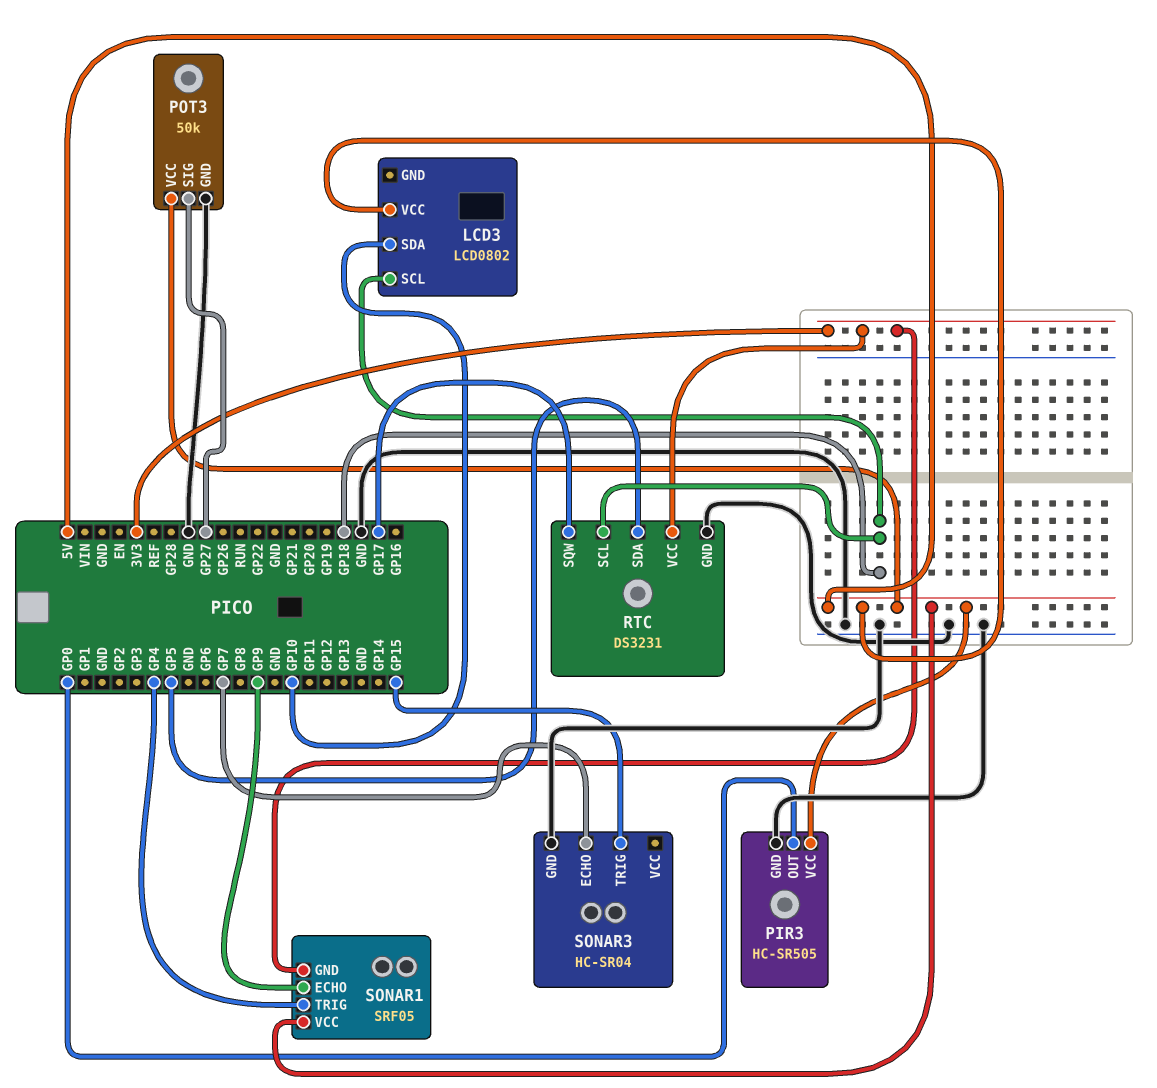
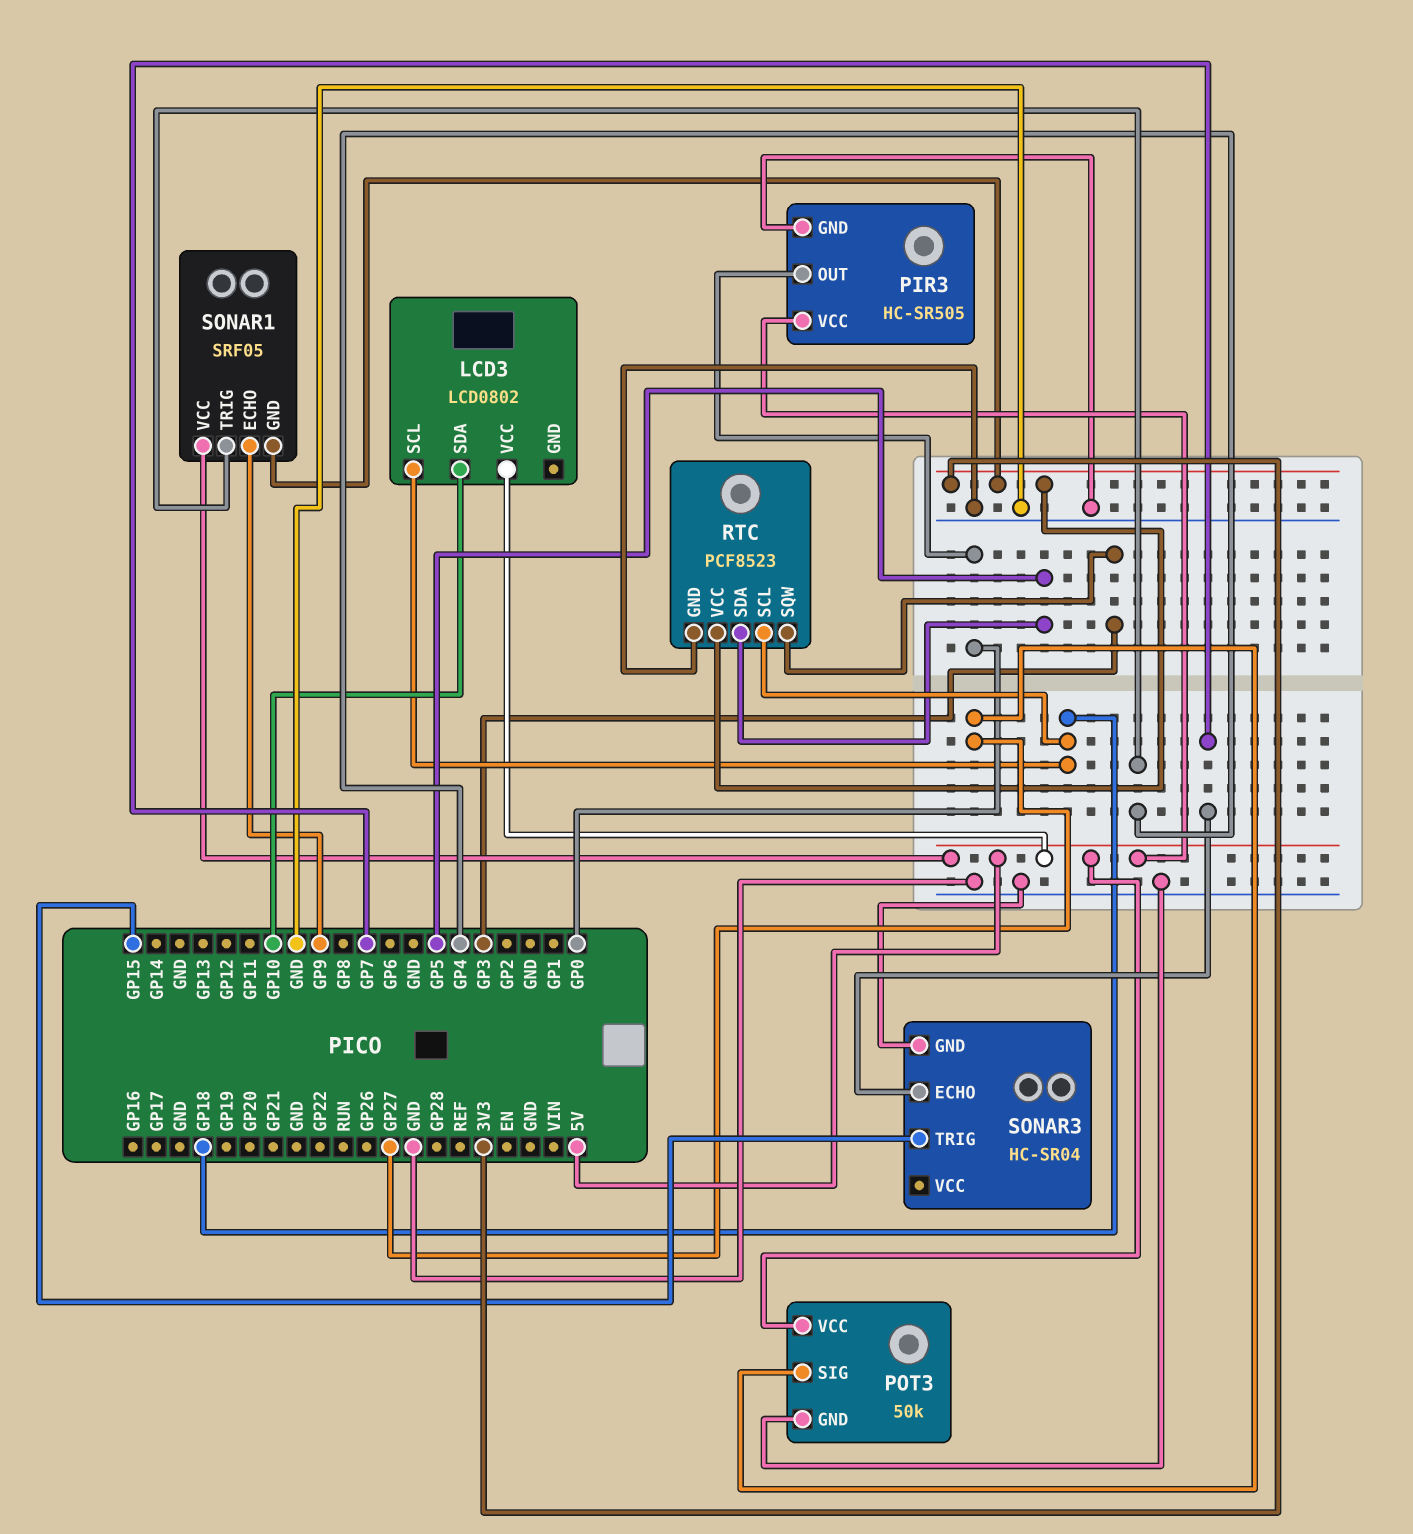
RTC: DS3231 -> PCF8523
RTC pin SQW: GP17 -> GP3

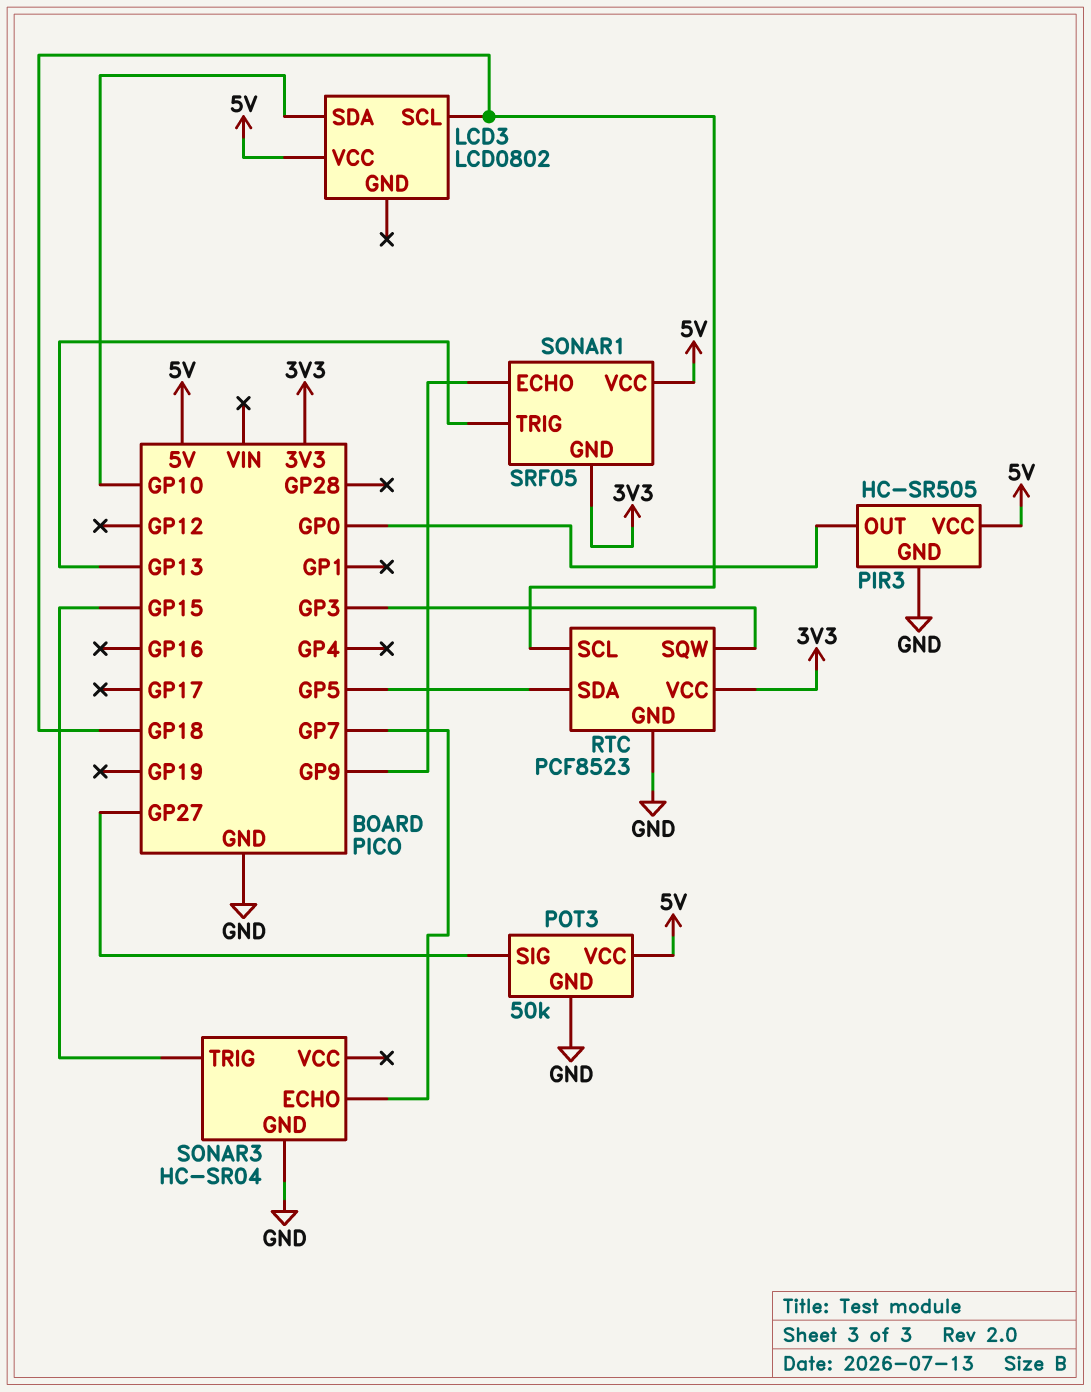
SONAR1 pin TRIG: GP4 -> GP13

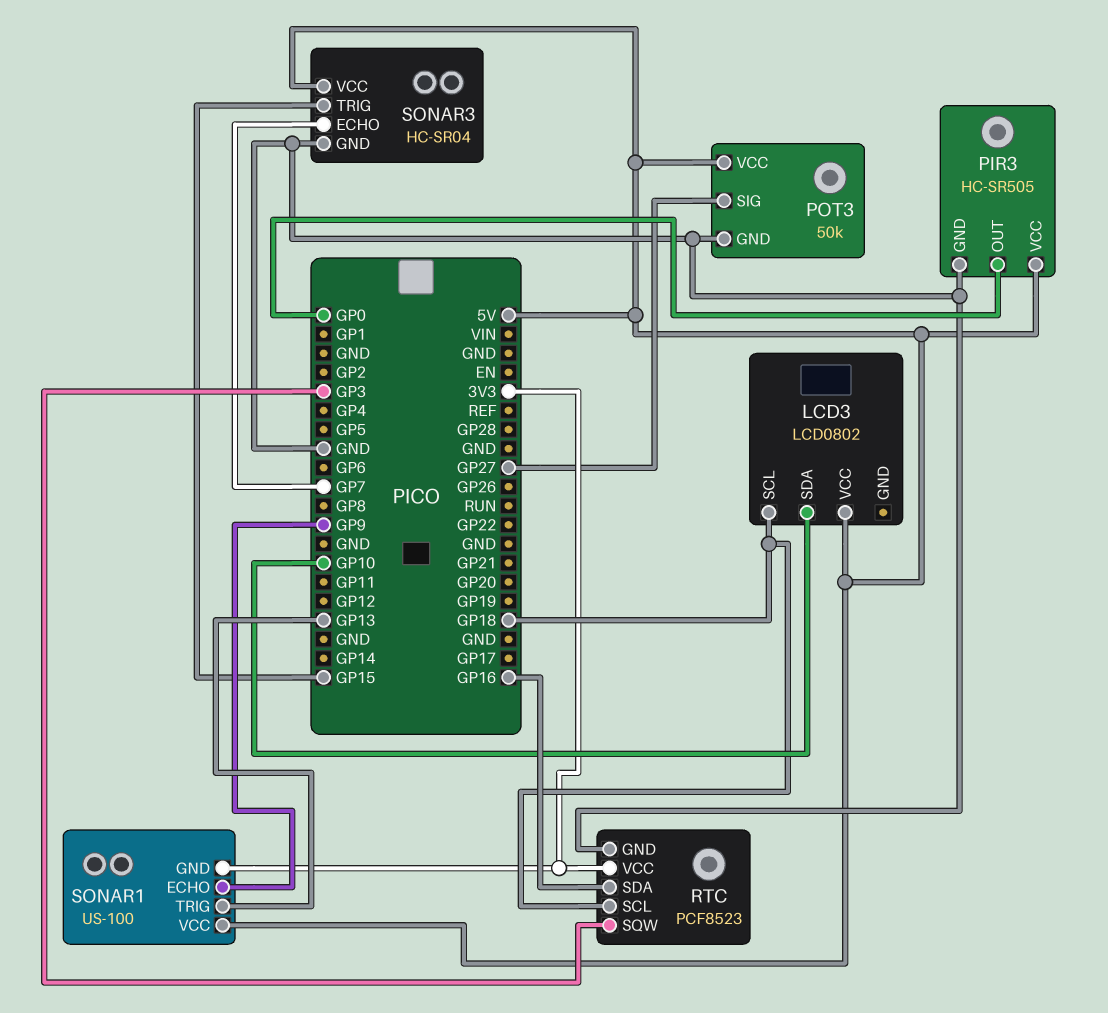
RTC pin SDA: GP5 -> GP16
SONAR1: SRF05 -> US-100
SONAR3 pin VCC: none -> 5V

